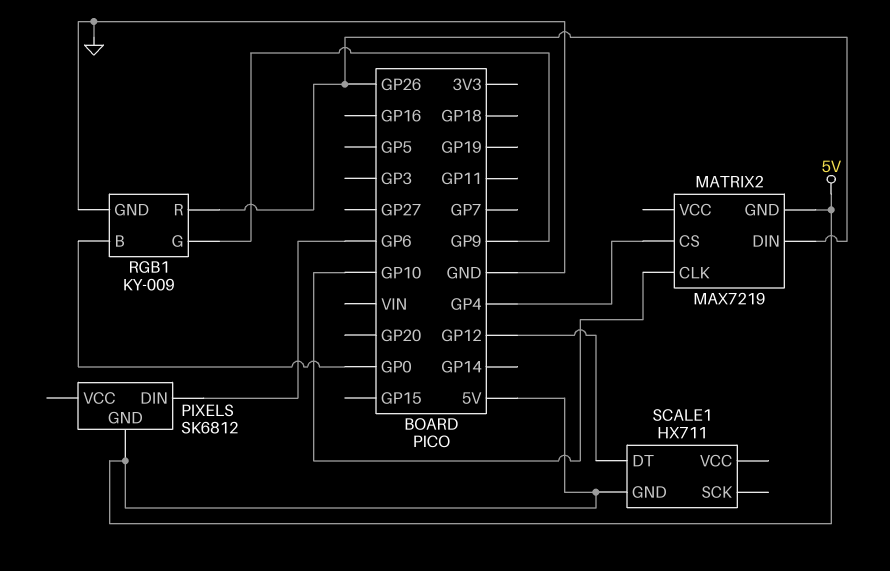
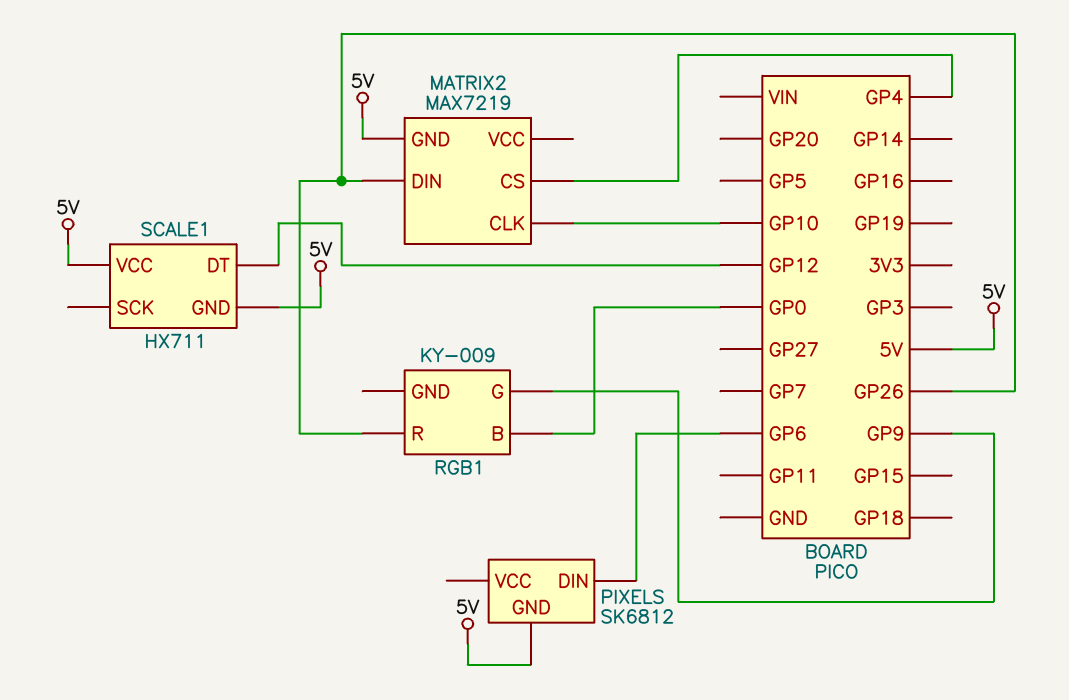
RGB1 pin GND: GND -> none
SCALE1 pin VCC: none -> 5V

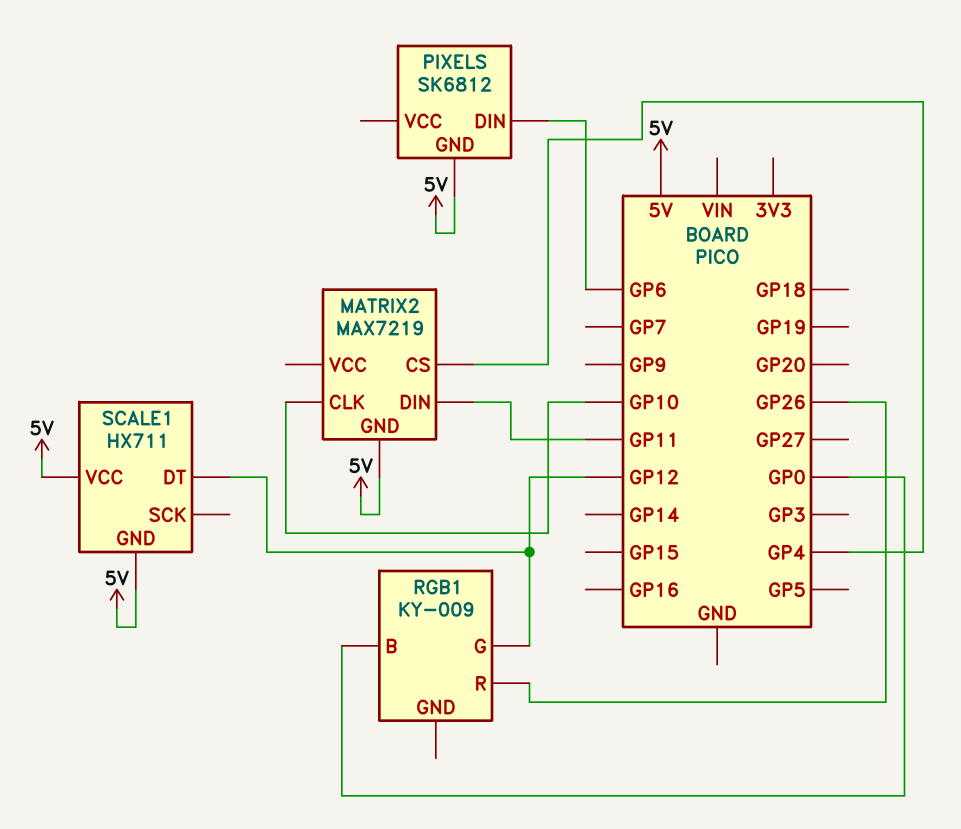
MATRIX2 pin DIN: GP26 -> GP11
RGB1 pin G: GP9 -> GP12

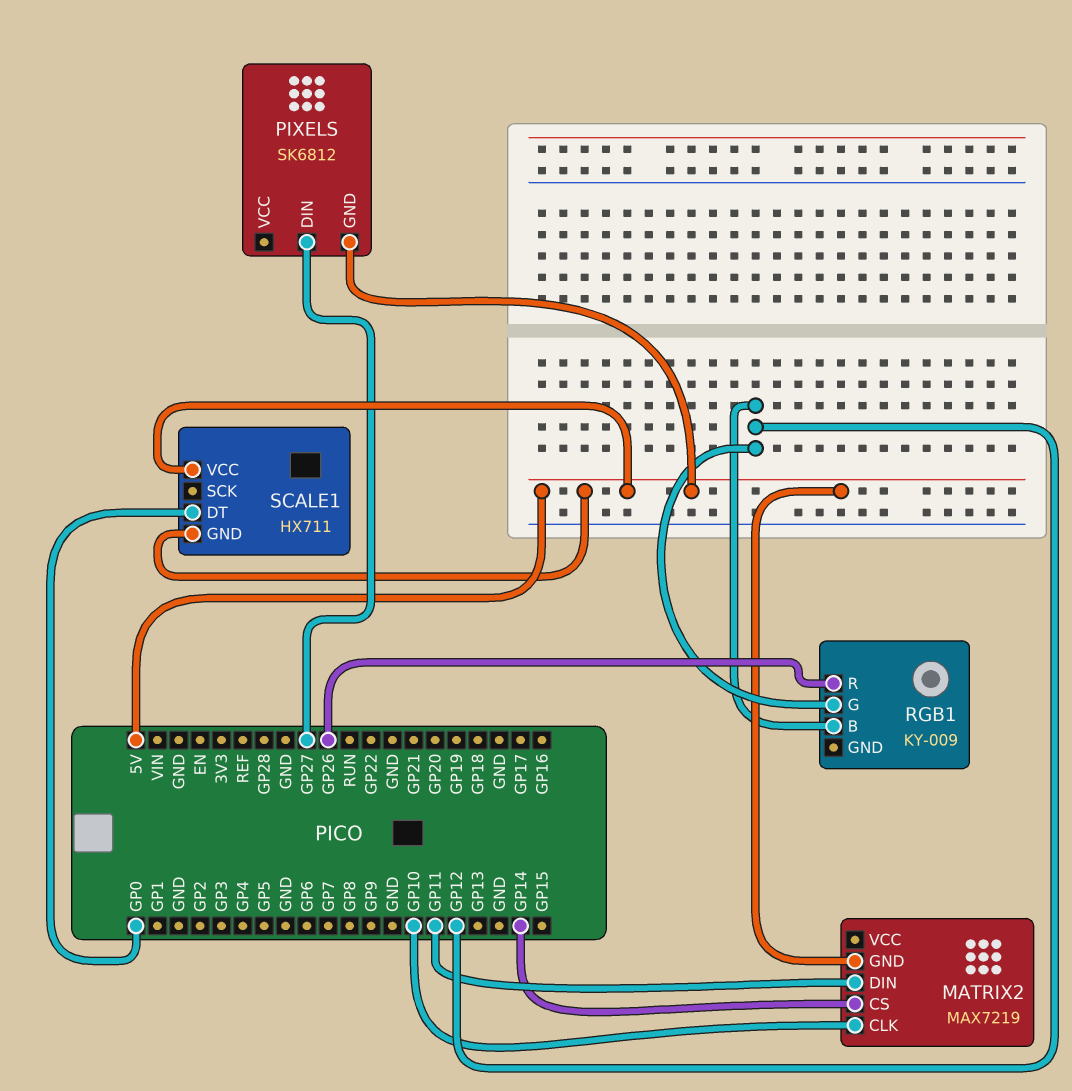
MATRIX2 pin CS: GP4 -> GP14
PIXELS pin DIN: GP6 -> GP27
RGB1 pin B: GP0 -> GP12
SCALE1 pin DT: GP12 -> GP0

